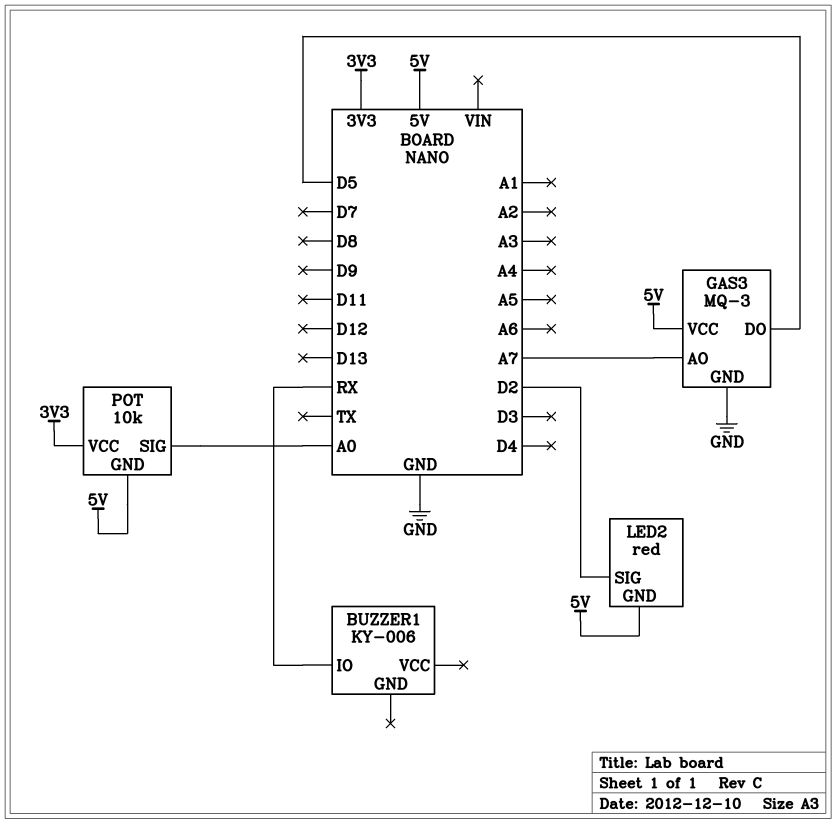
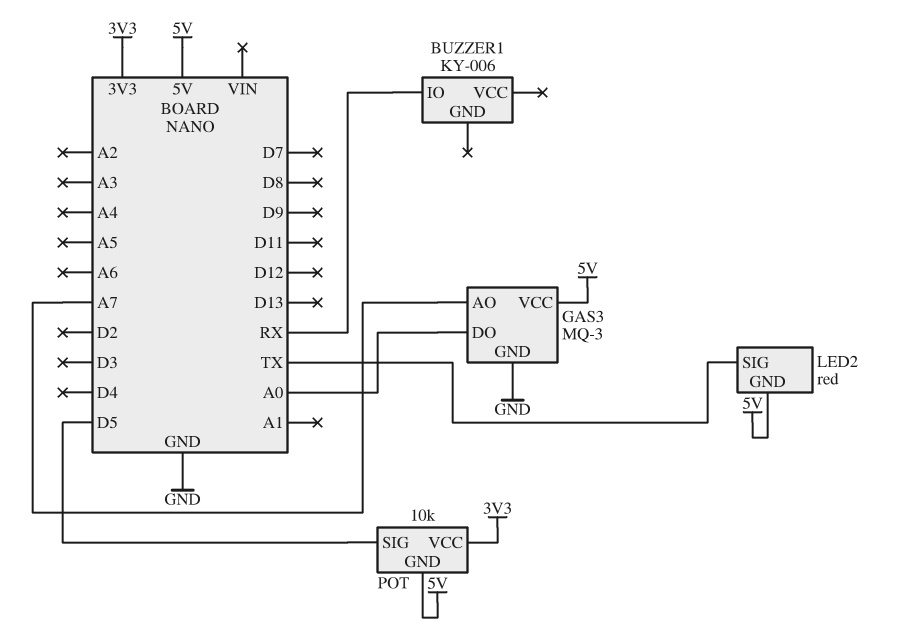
GAS3 pin DO: D5 -> A0
LED2 pin SIG: D2 -> TX
POT pin SIG: A0 -> D5

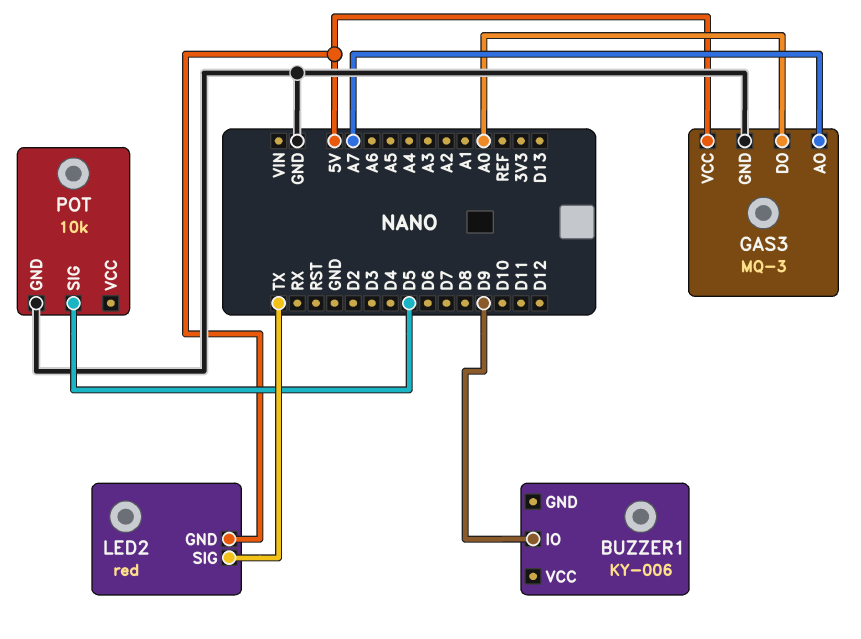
BUZZER1 pin IO: RX -> D9
POT pin GND: 5V -> GND
POT pin VCC: 3V3 -> none

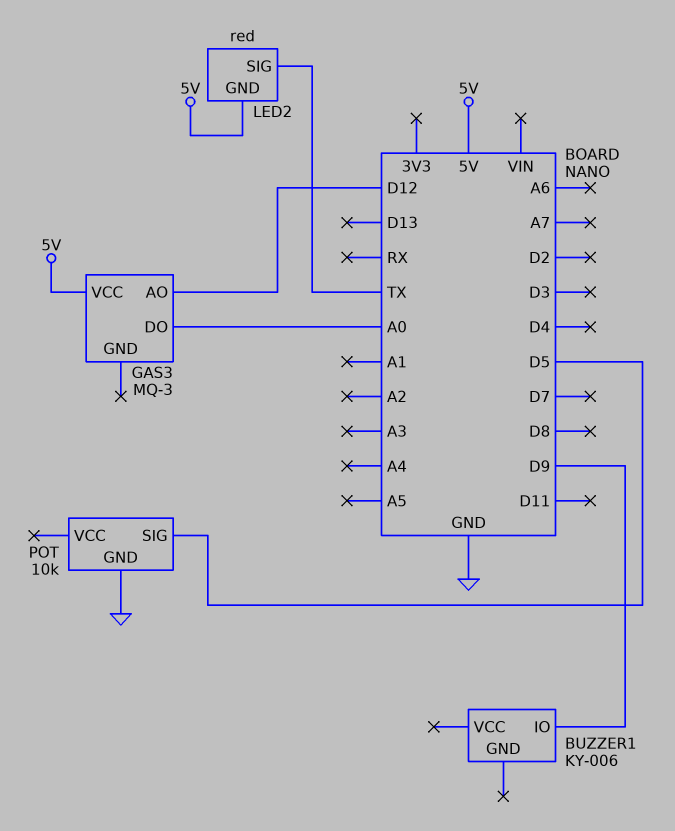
GAS3 pin AO: A7 -> D12
GAS3 pin GND: GND -> none

